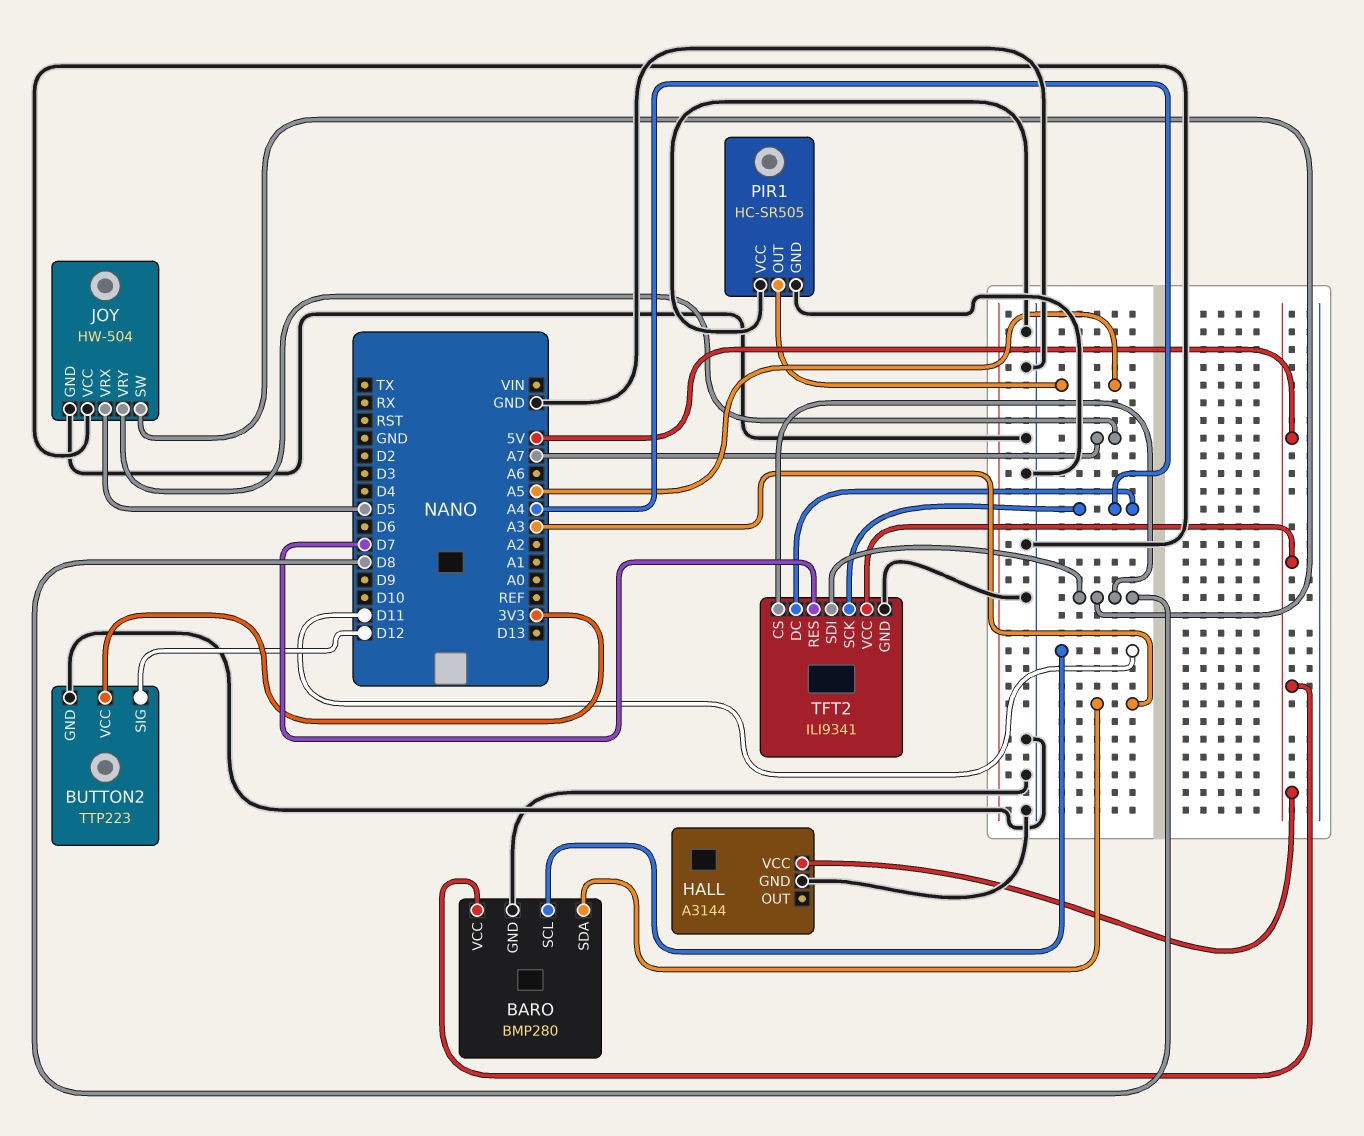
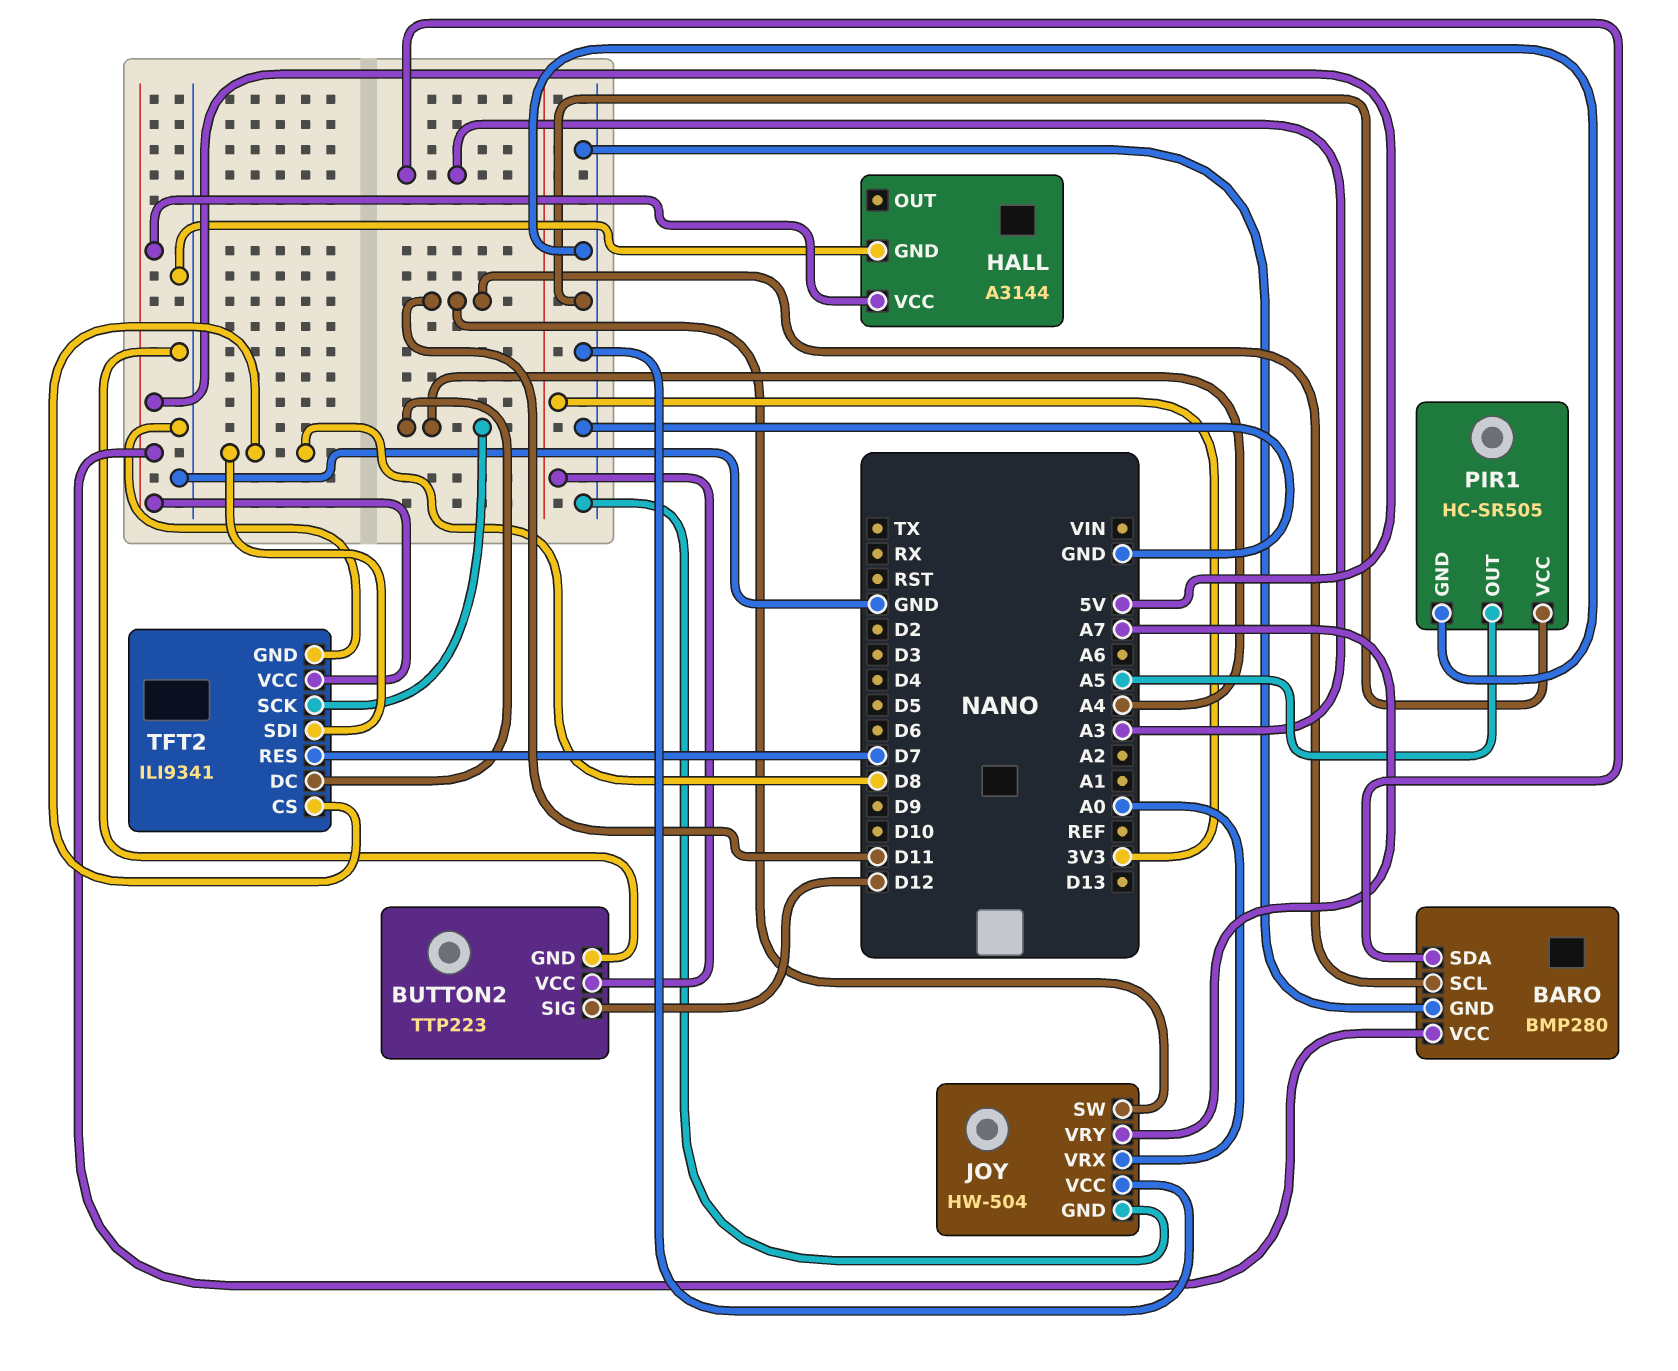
JOY pin SW: D8 -> D11
JOY pin VRX: D5 -> A0

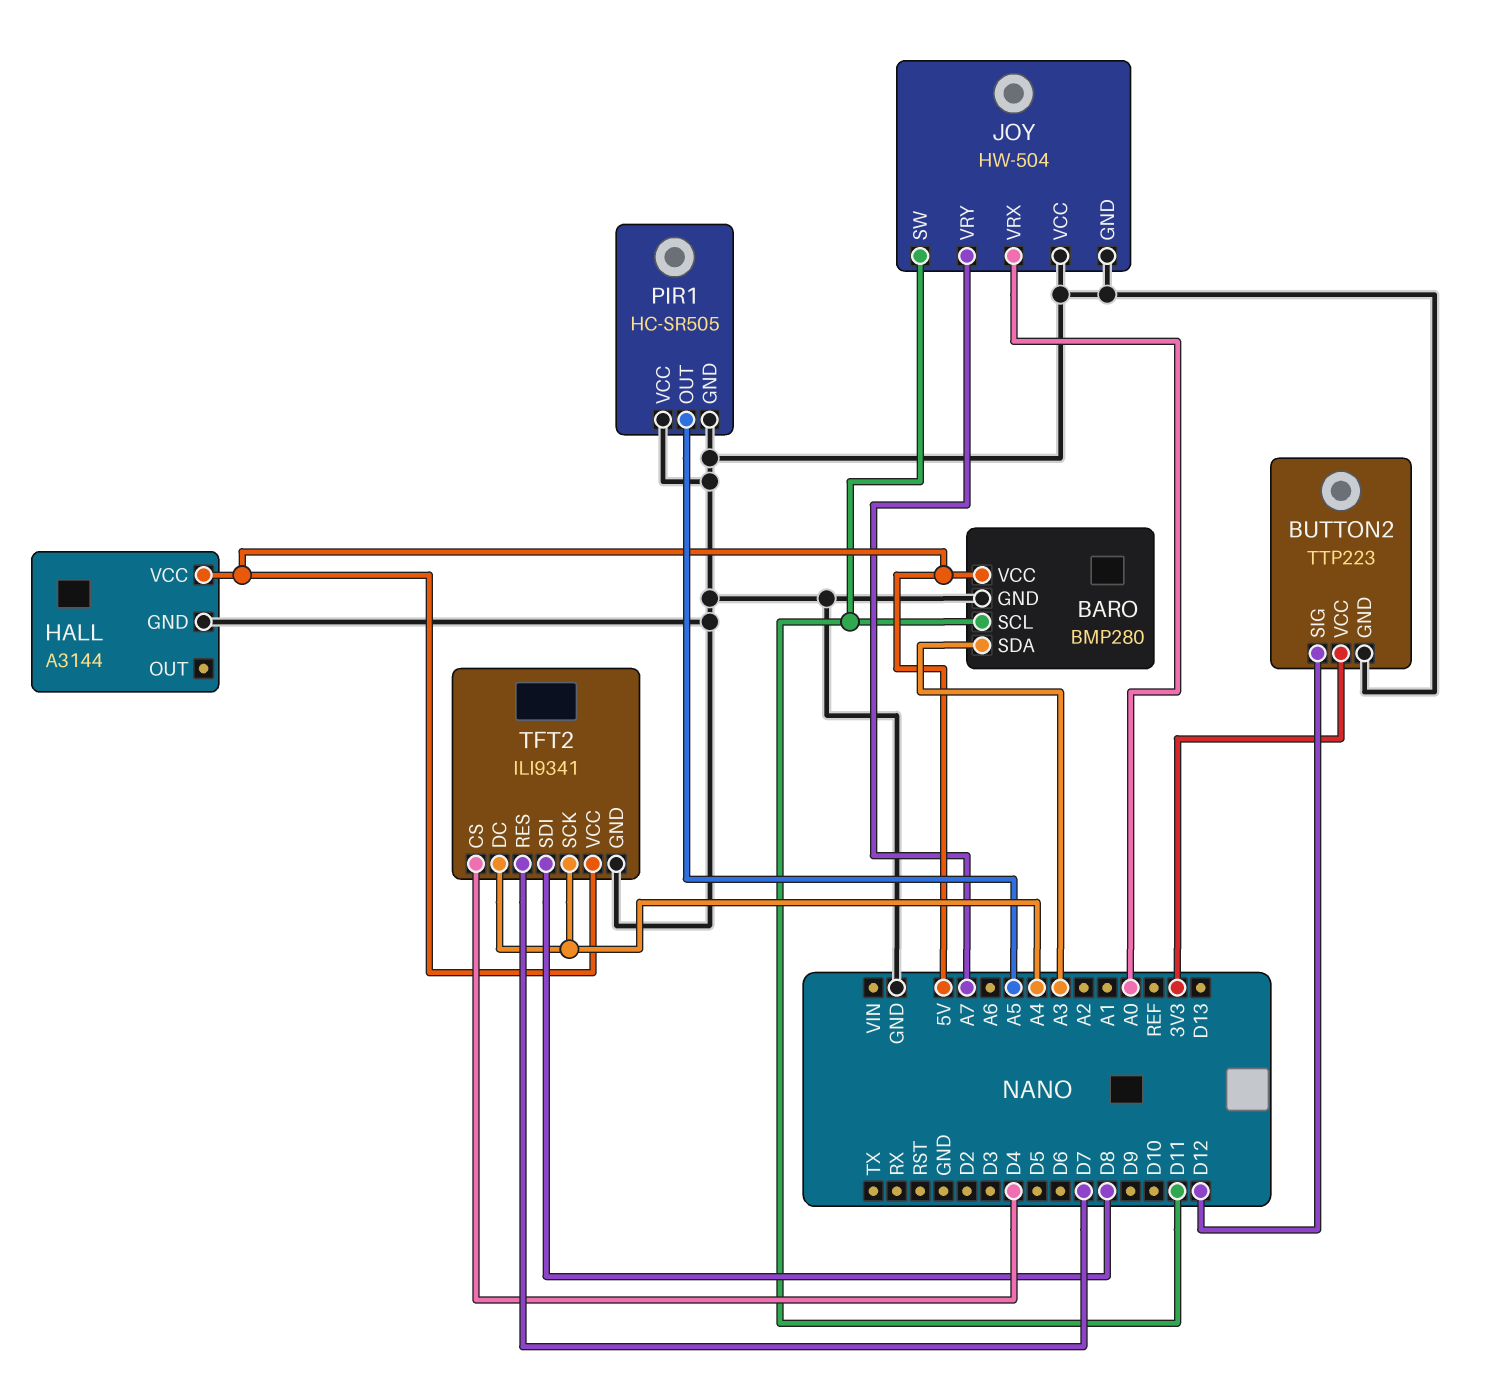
TFT2 pin CS: D8 -> D4

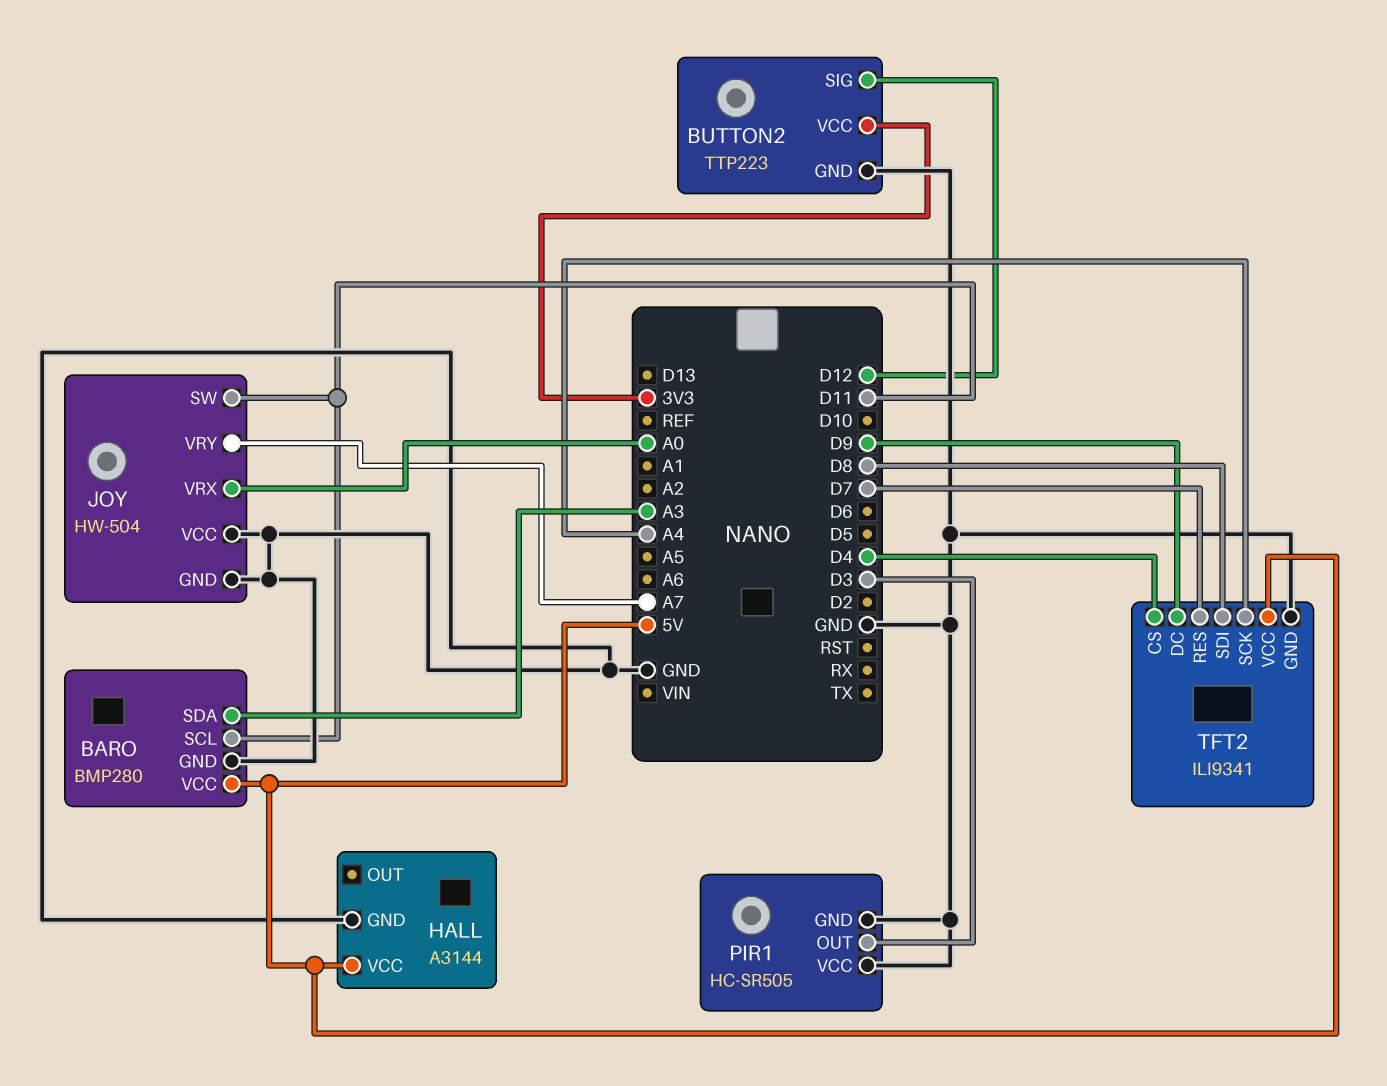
PIR1 pin OUT: A5 -> D3
TFT2 pin DC: A4 -> D9

